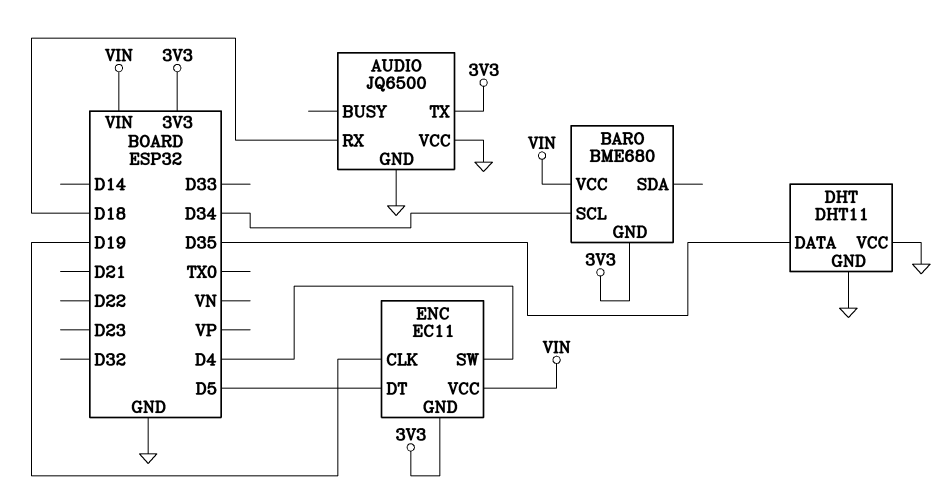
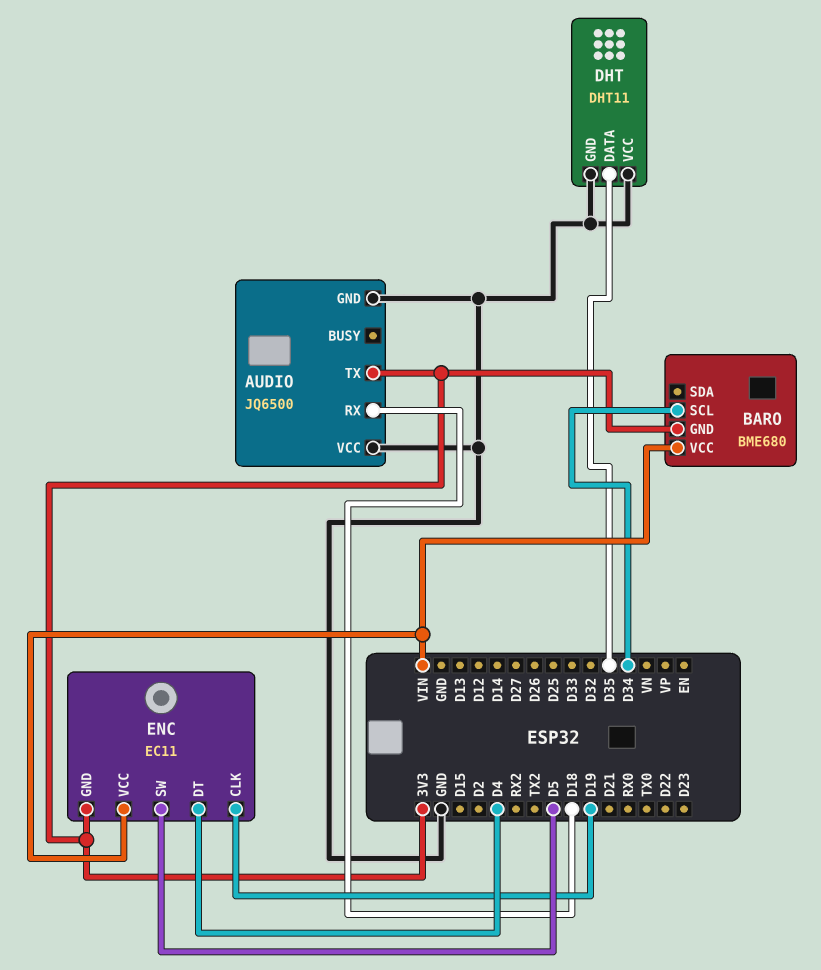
ENC pin DT: D5 -> D4
ENC pin SW: D4 -> D5

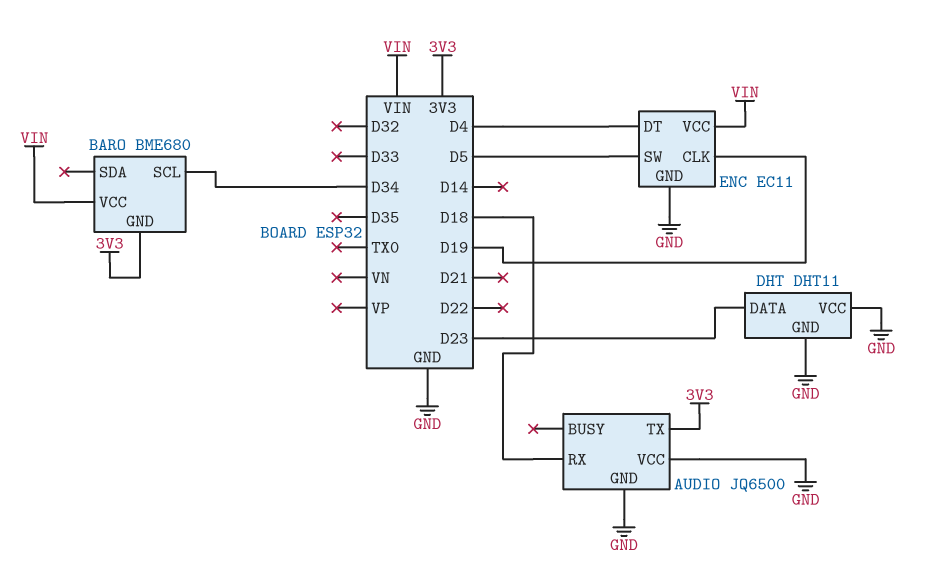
DHT pin DATA: D35 -> D23
ENC pin GND: 3V3 -> GND

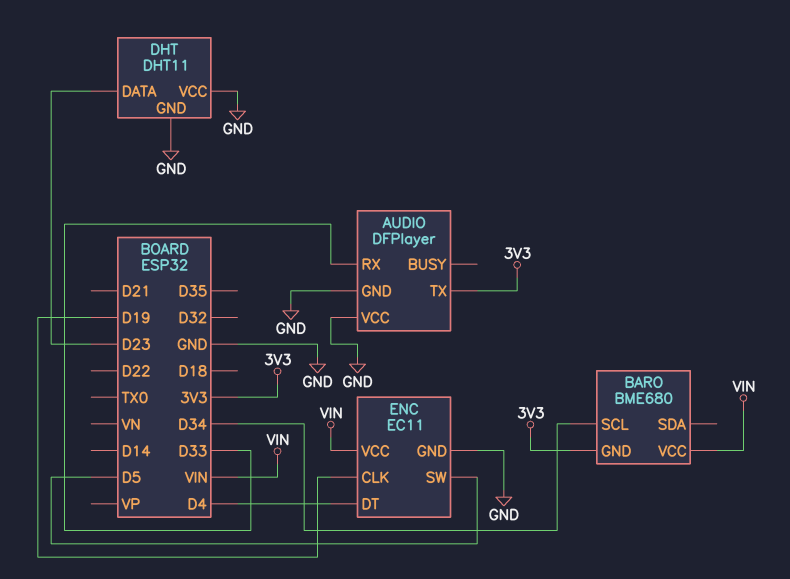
AUDIO: JQ6500 -> DFPlayer
AUDIO pin RX: D18 -> D33

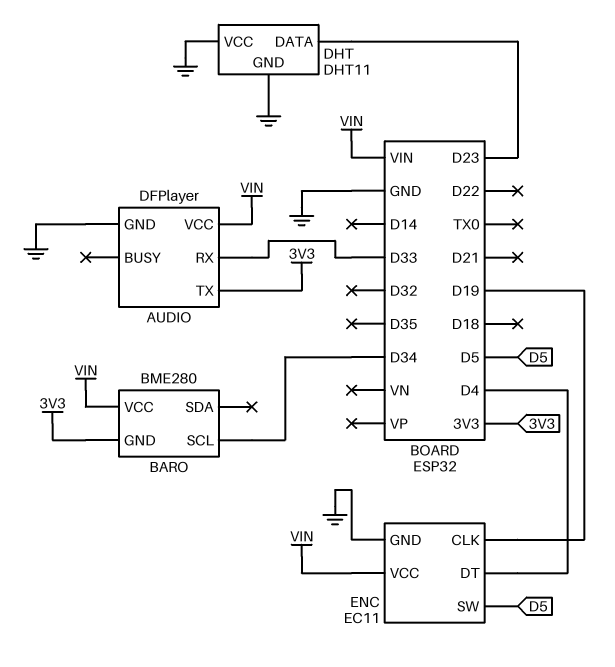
AUDIO pin VCC: GND -> VIN
BARO: BME680 -> BME280

